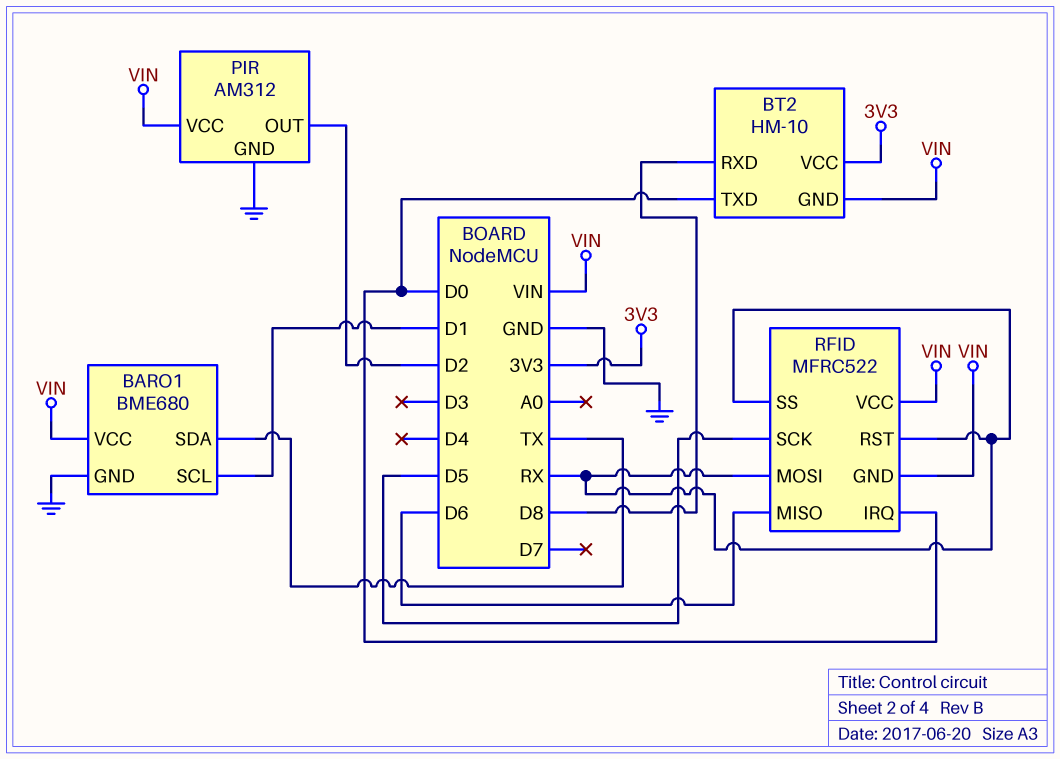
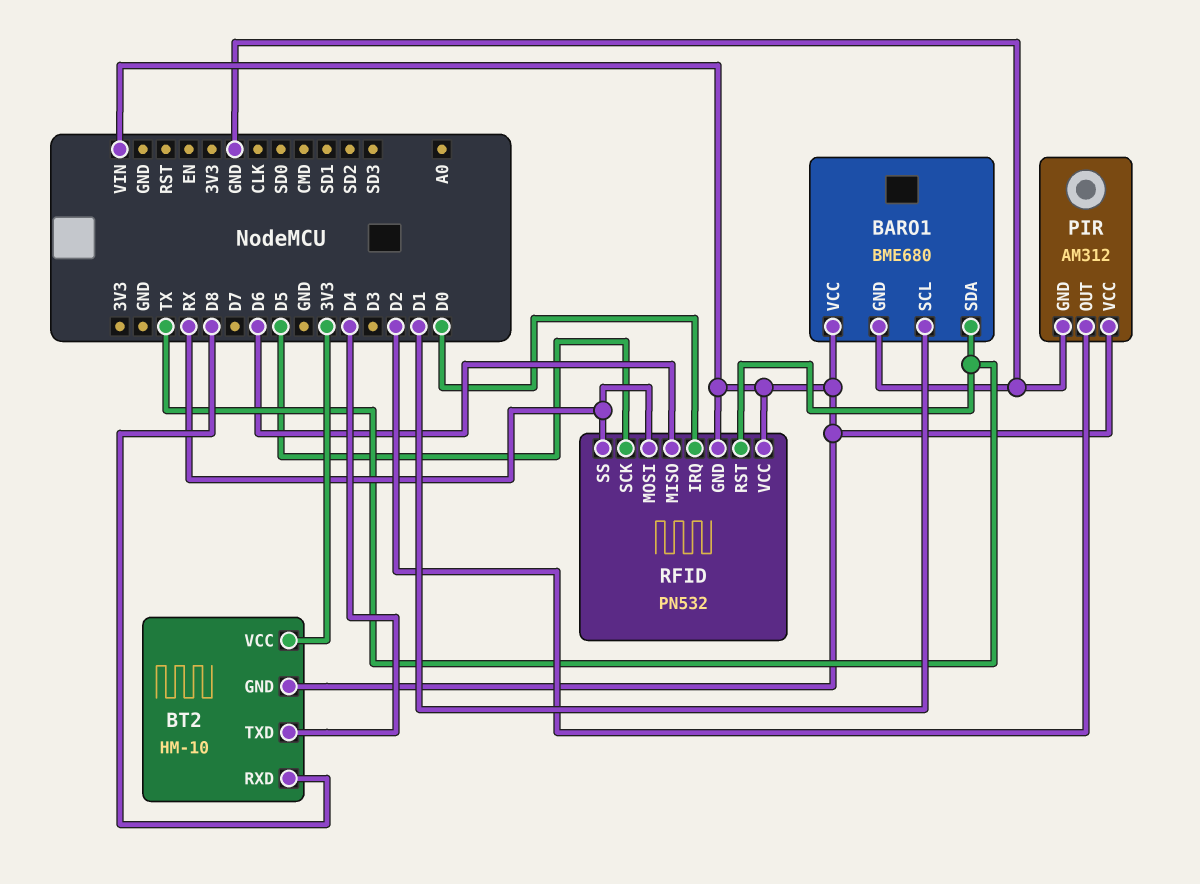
BT2 pin TXD: D0 -> D4
RFID: MFRC522 -> PN532
RFID pin RST: RX -> TX

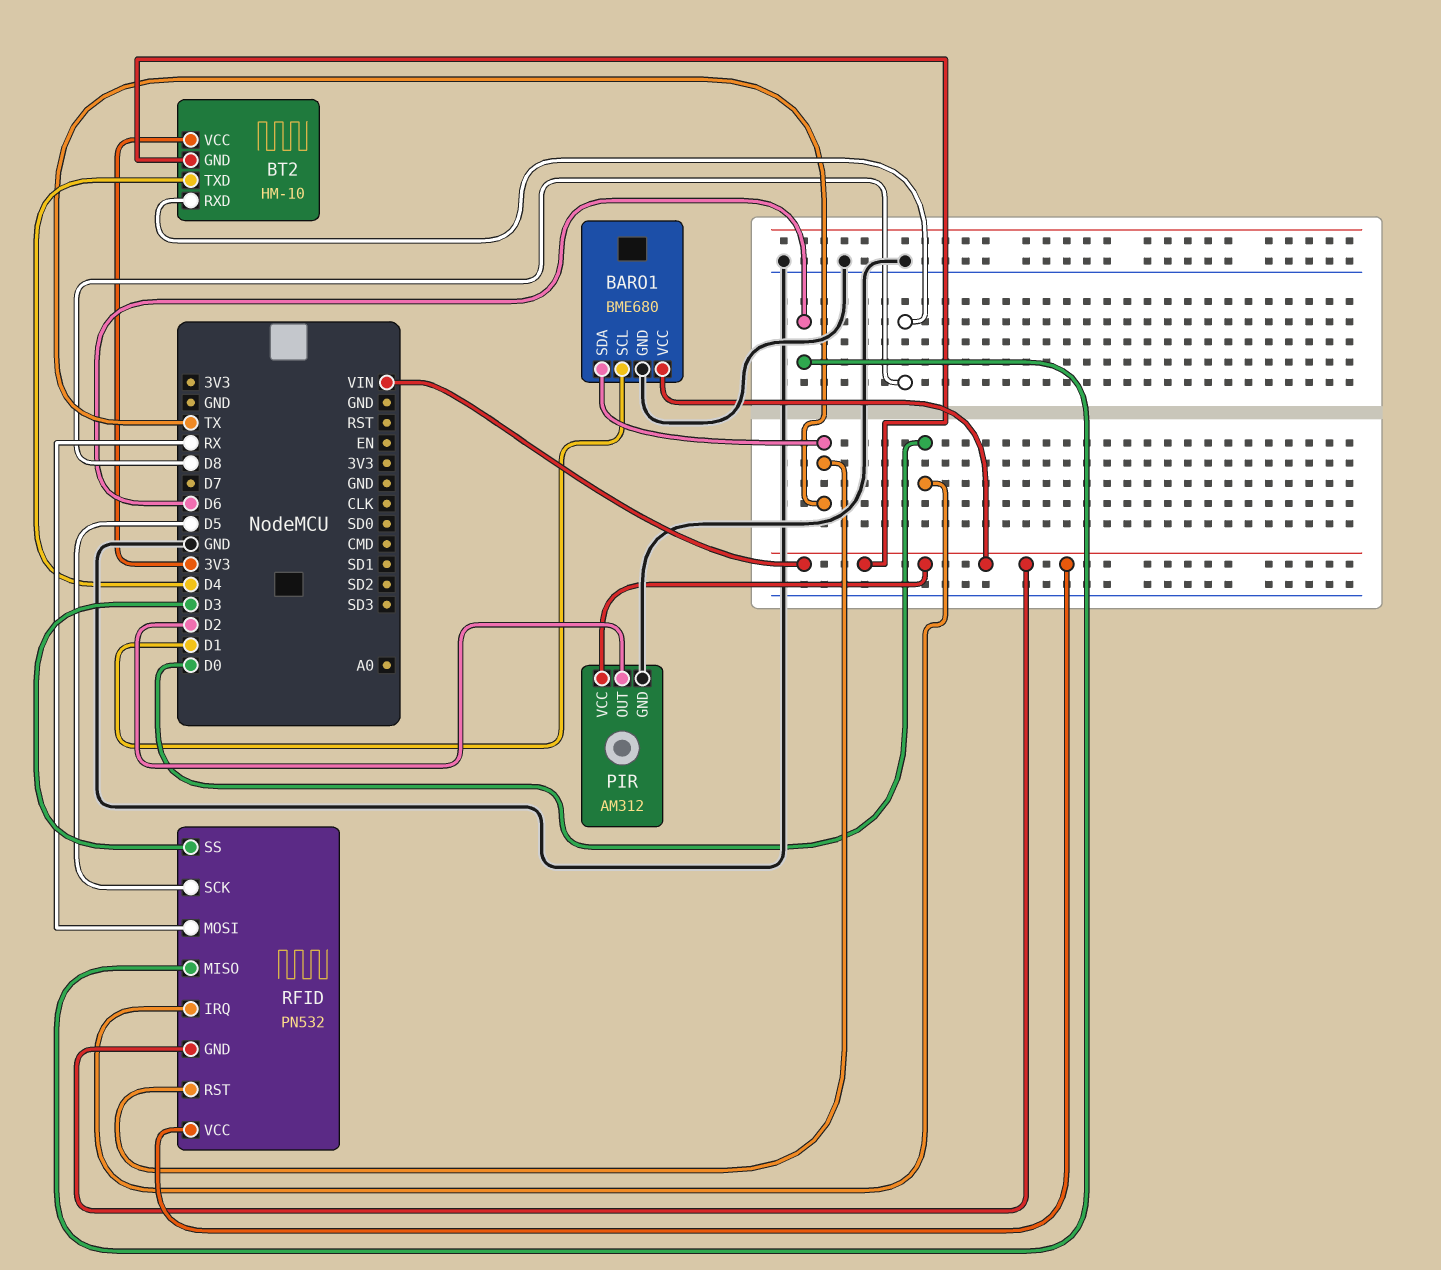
RFID pin SS: RX -> D3

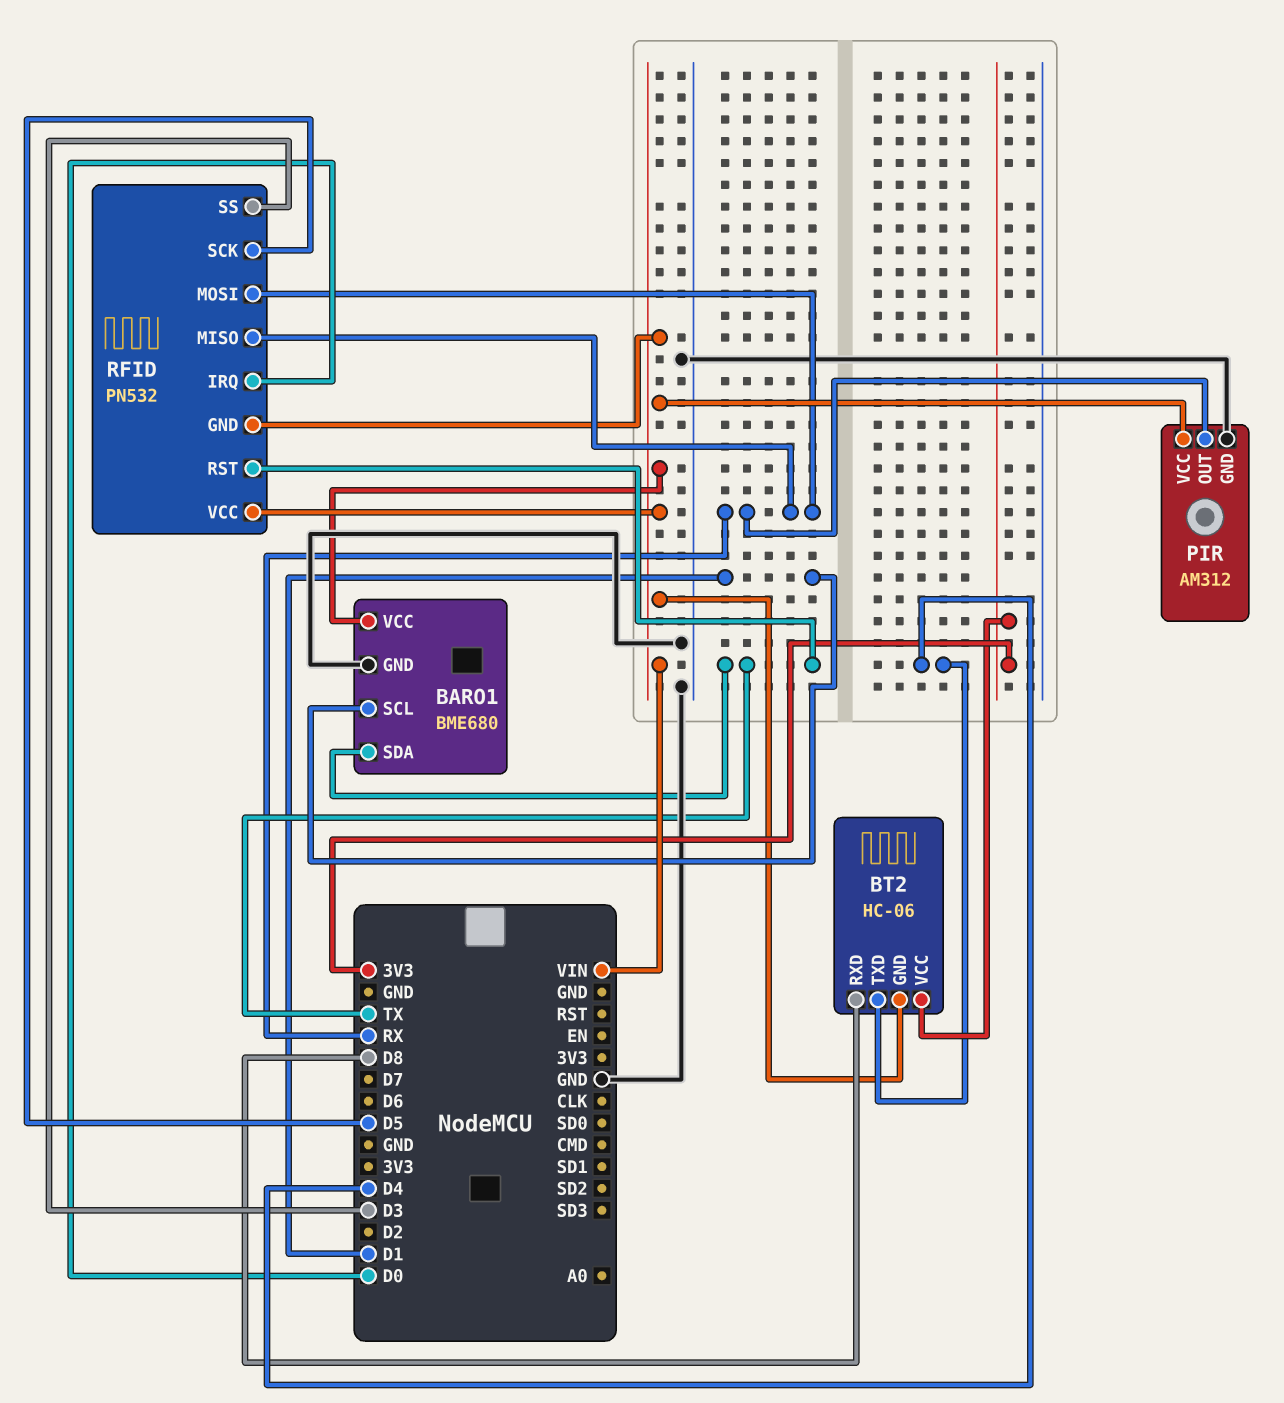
BT2: HM-10 -> HC-06
PIR pin OUT: D2 -> RX
RFID pin MISO: D6 -> RX

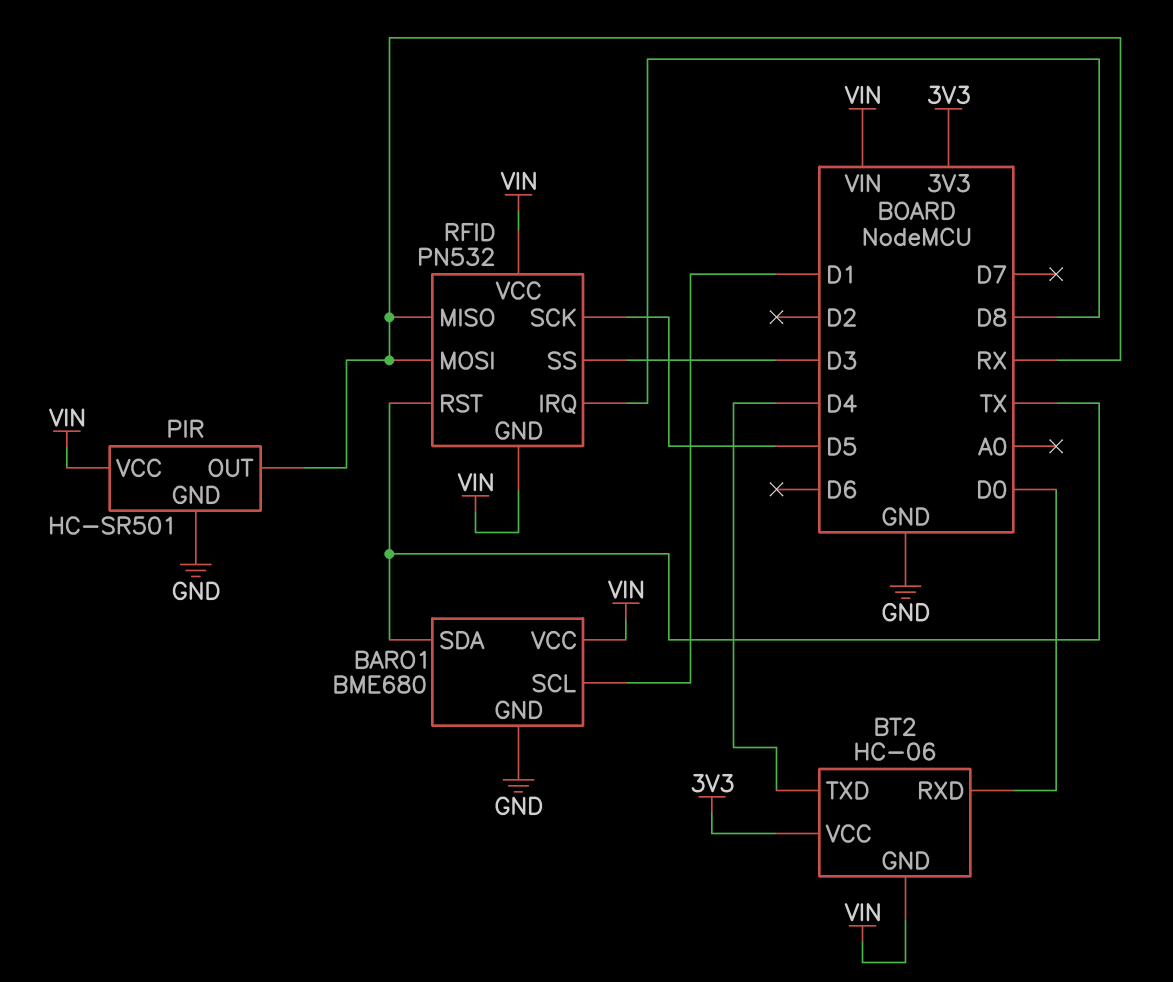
BT2 pin RXD: D8 -> D0
PIR: AM312 -> HC-SR501
RFID pin IRQ: D0 -> D8

